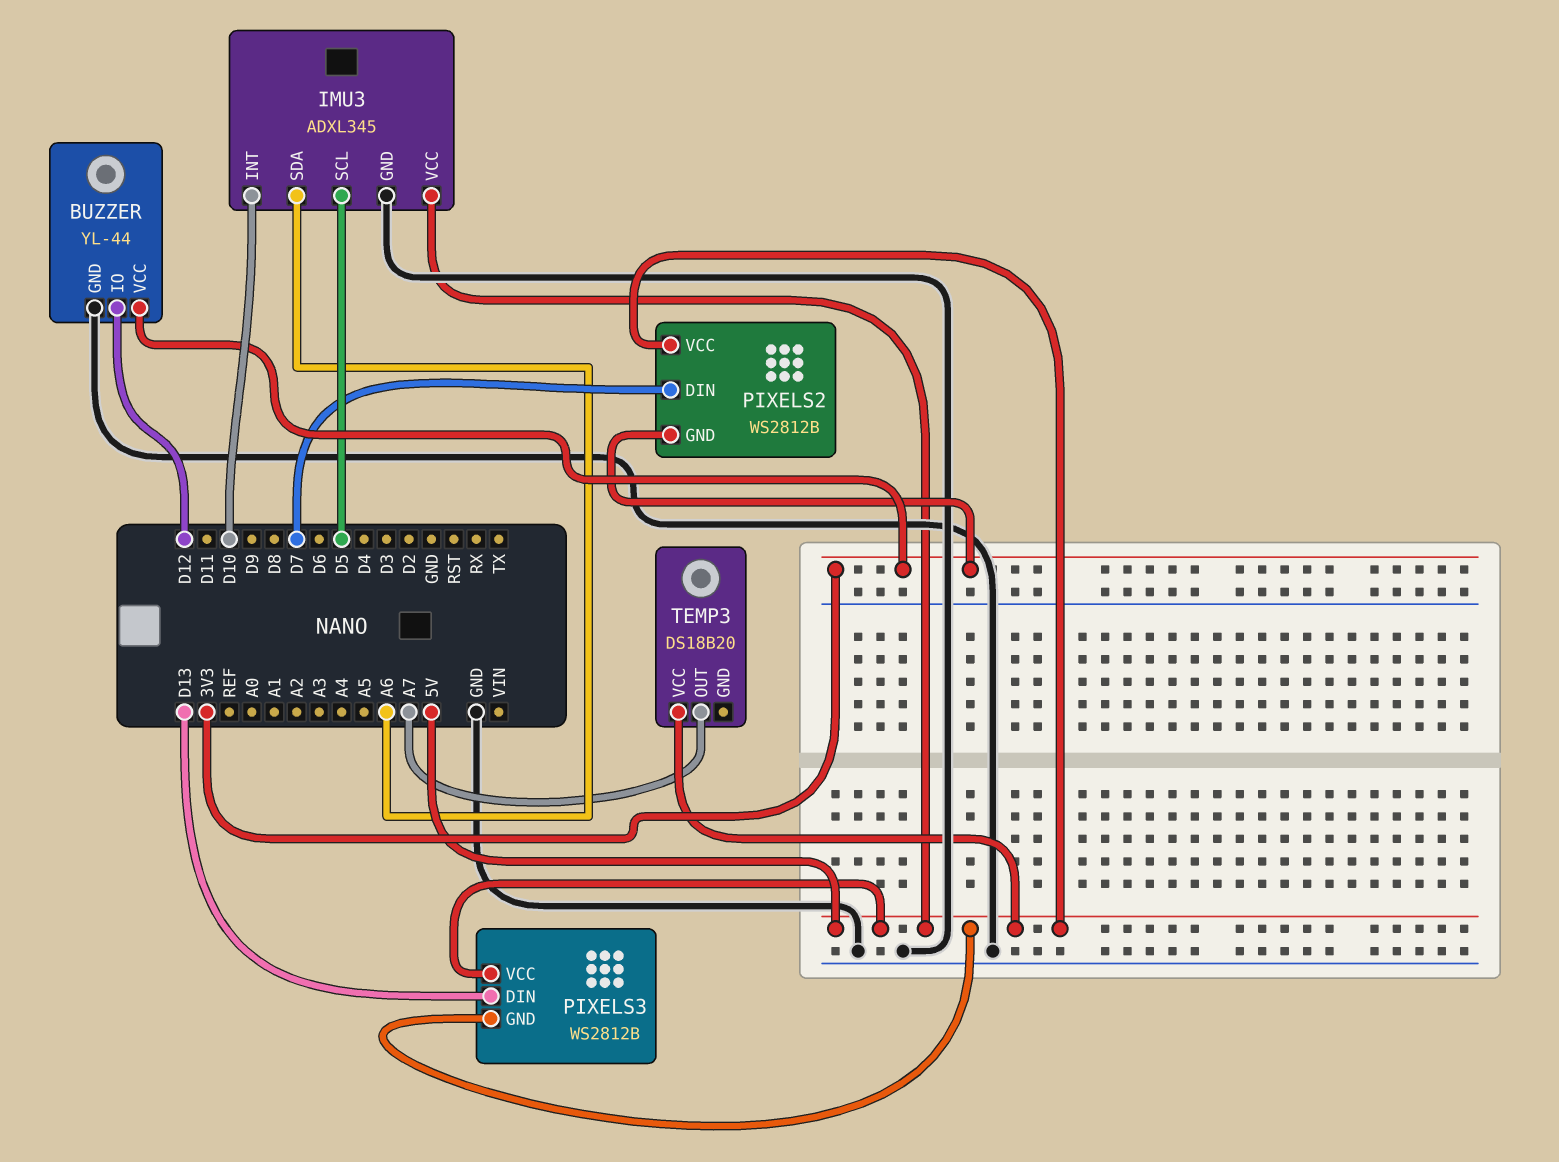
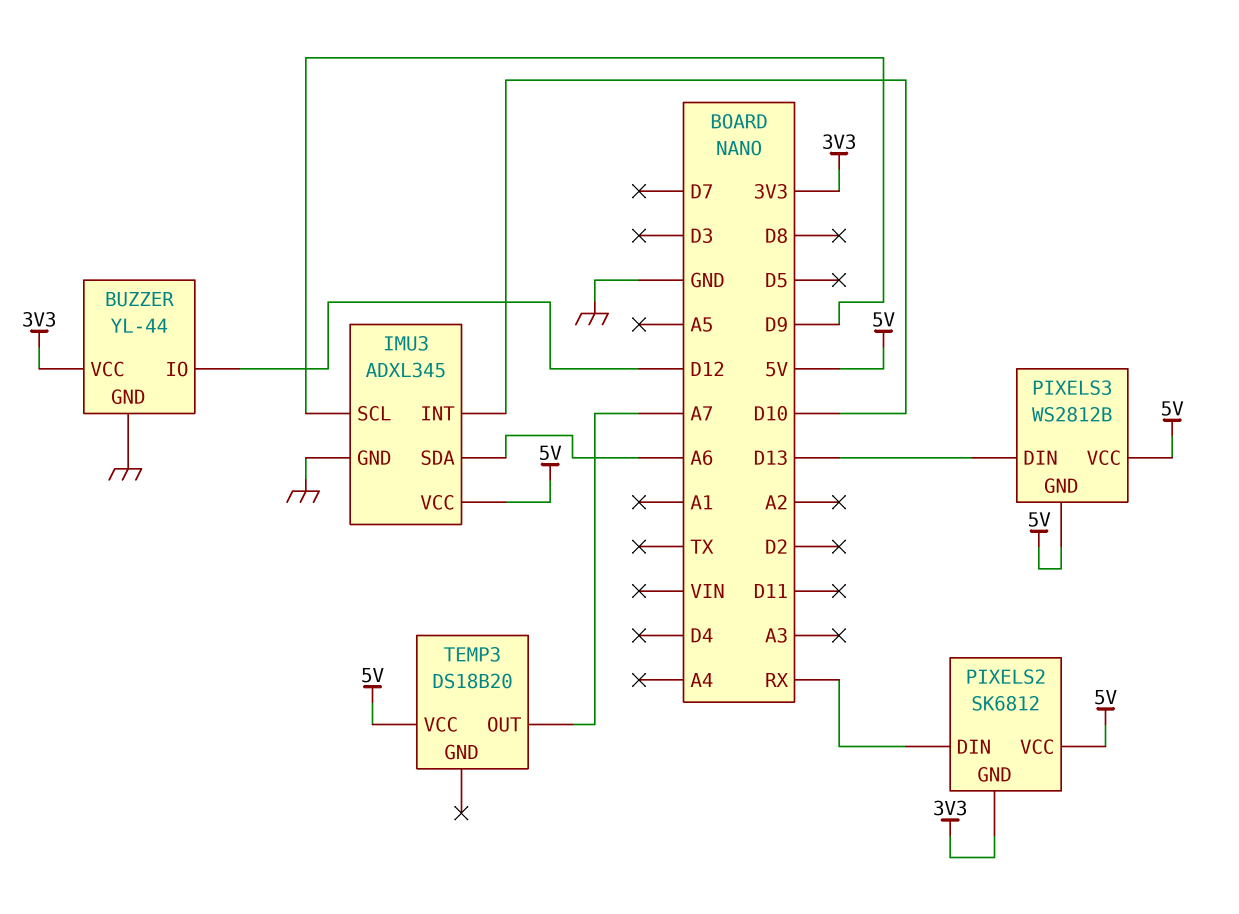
IMU3 pin SCL: D5 -> D9
PIXELS2: WS2812B -> SK6812
PIXELS2 pin DIN: D7 -> RX

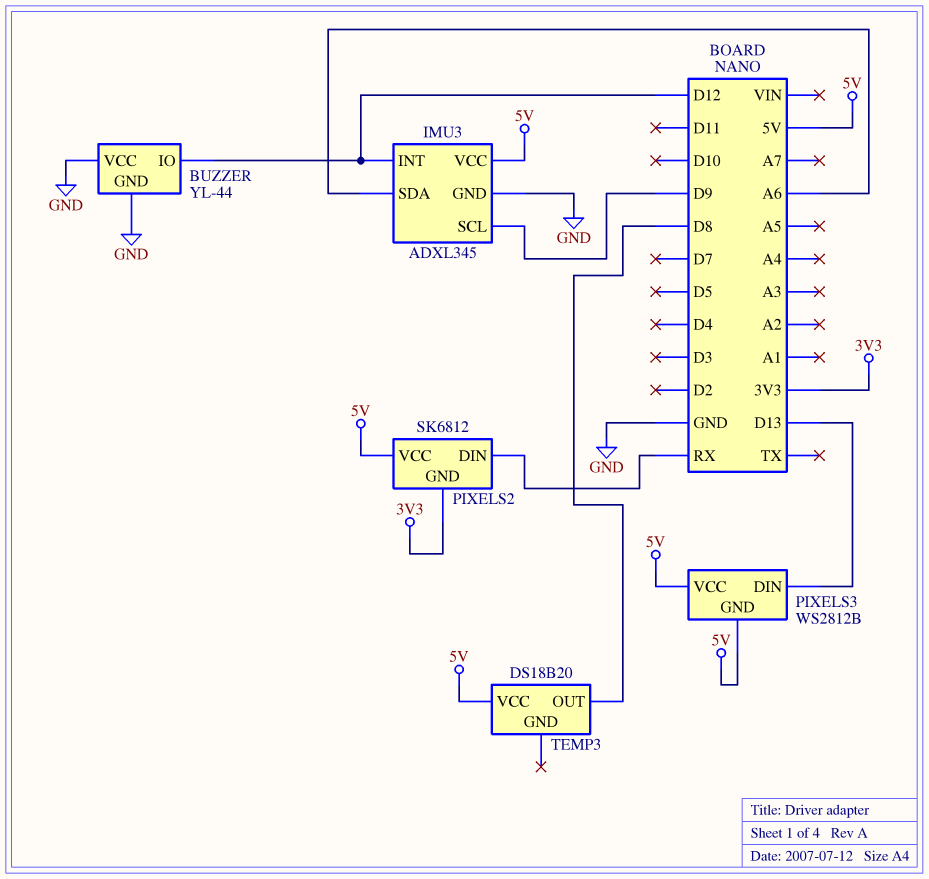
BUZZER pin VCC: 3V3 -> GND
IMU3 pin INT: D10 -> D12
TEMP3 pin OUT: A7 -> D8

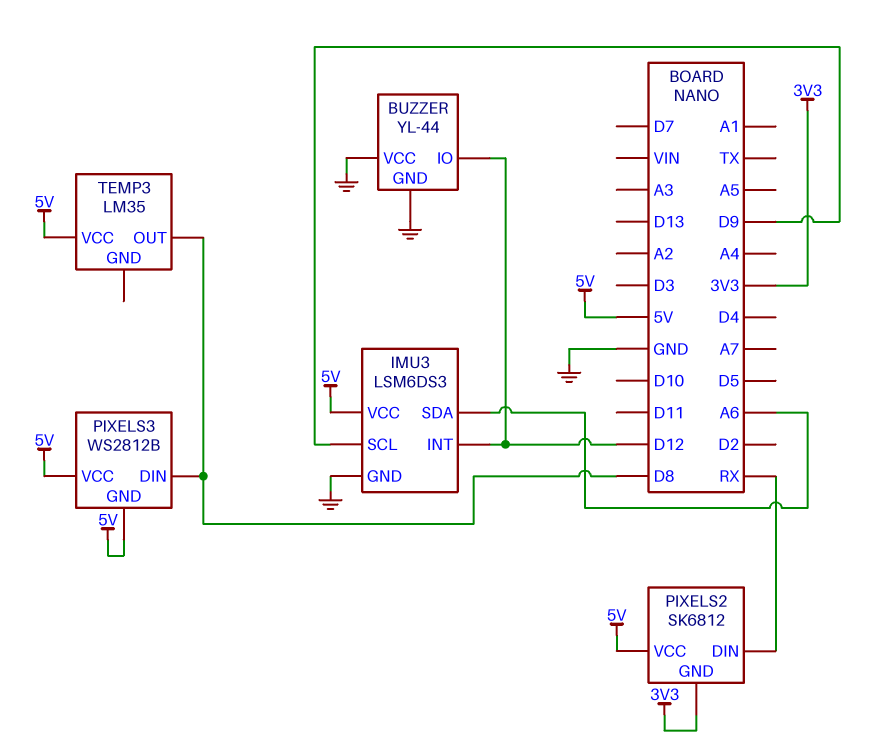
IMU3: ADXL345 -> LSM6DS3
PIXELS3 pin DIN: D13 -> D8
TEMP3: DS18B20 -> LM35

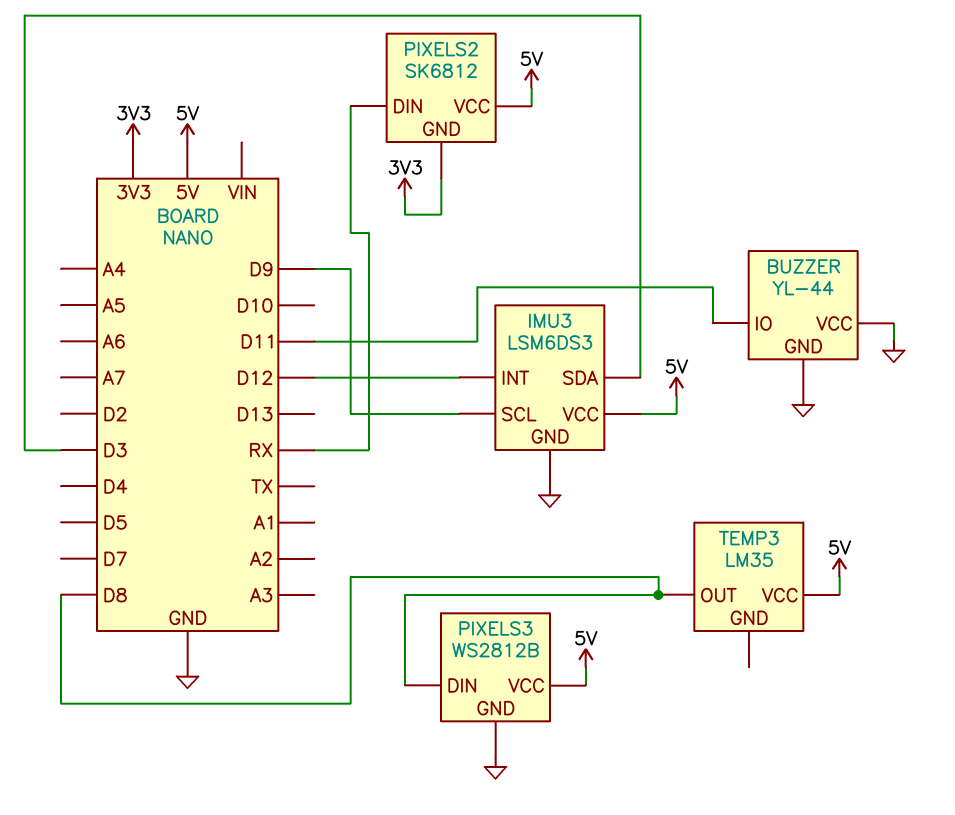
BUZZER pin IO: D12 -> D11
IMU3 pin SDA: A6 -> D3
PIXELS3 pin GND: 5V -> GND

